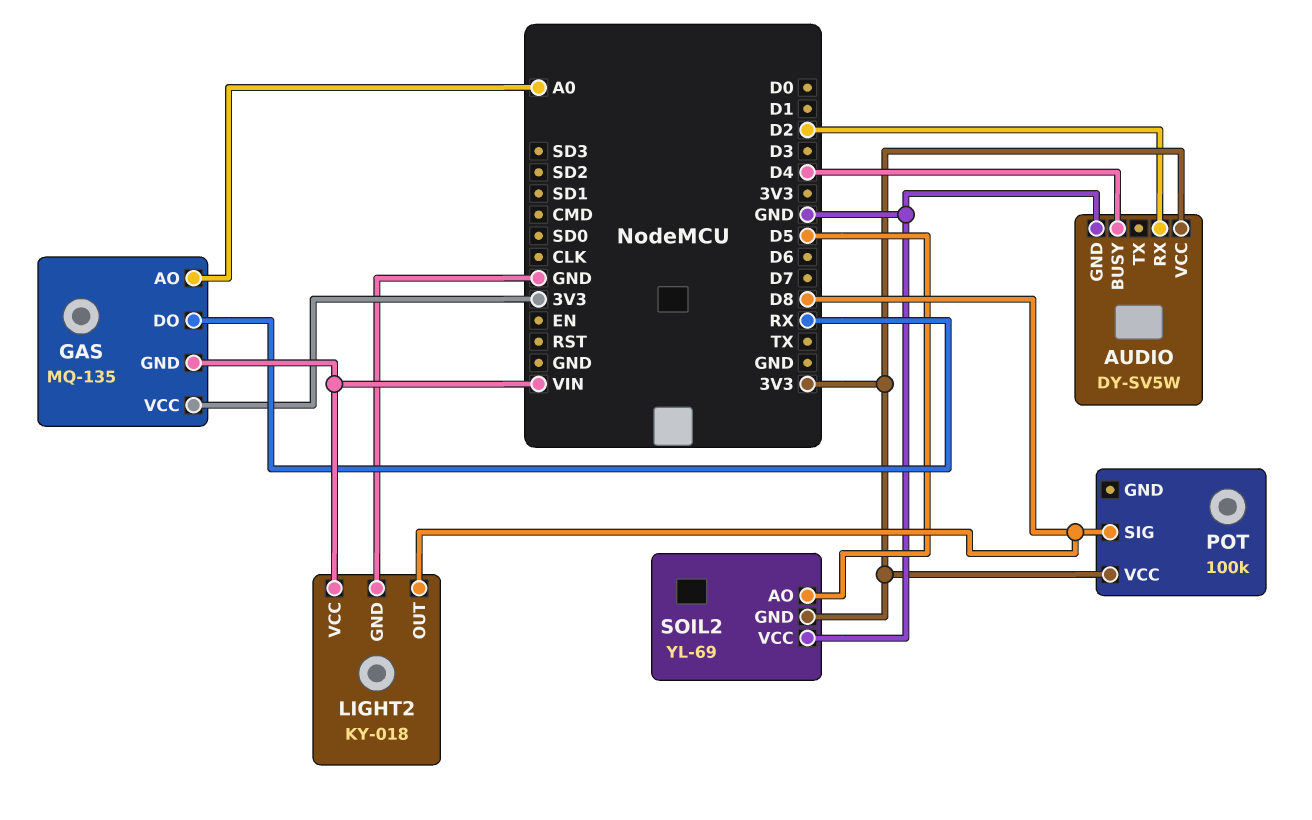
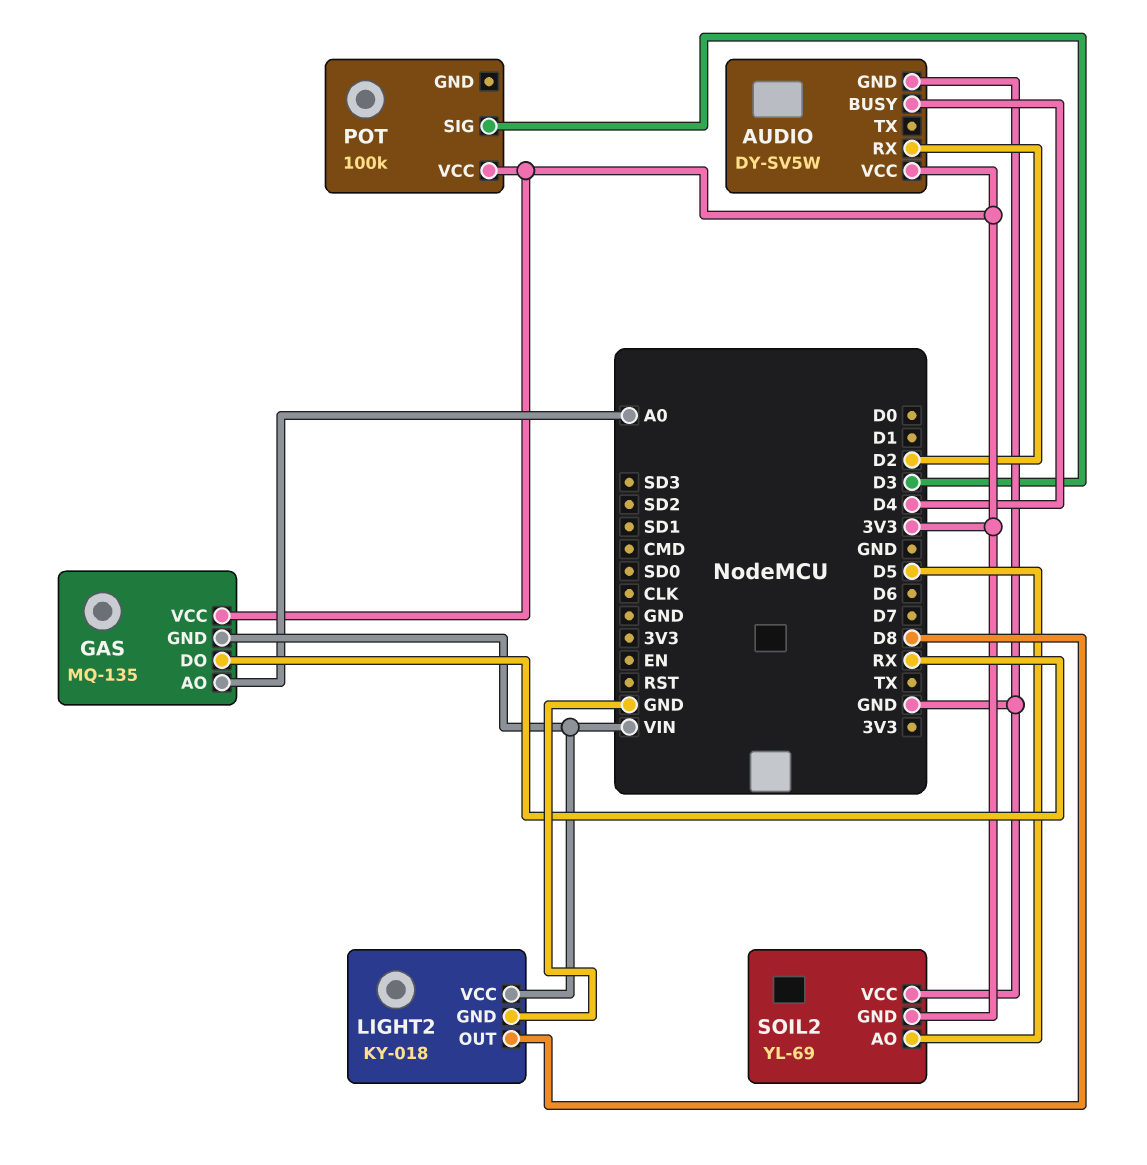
POT pin SIG: D8 -> D3

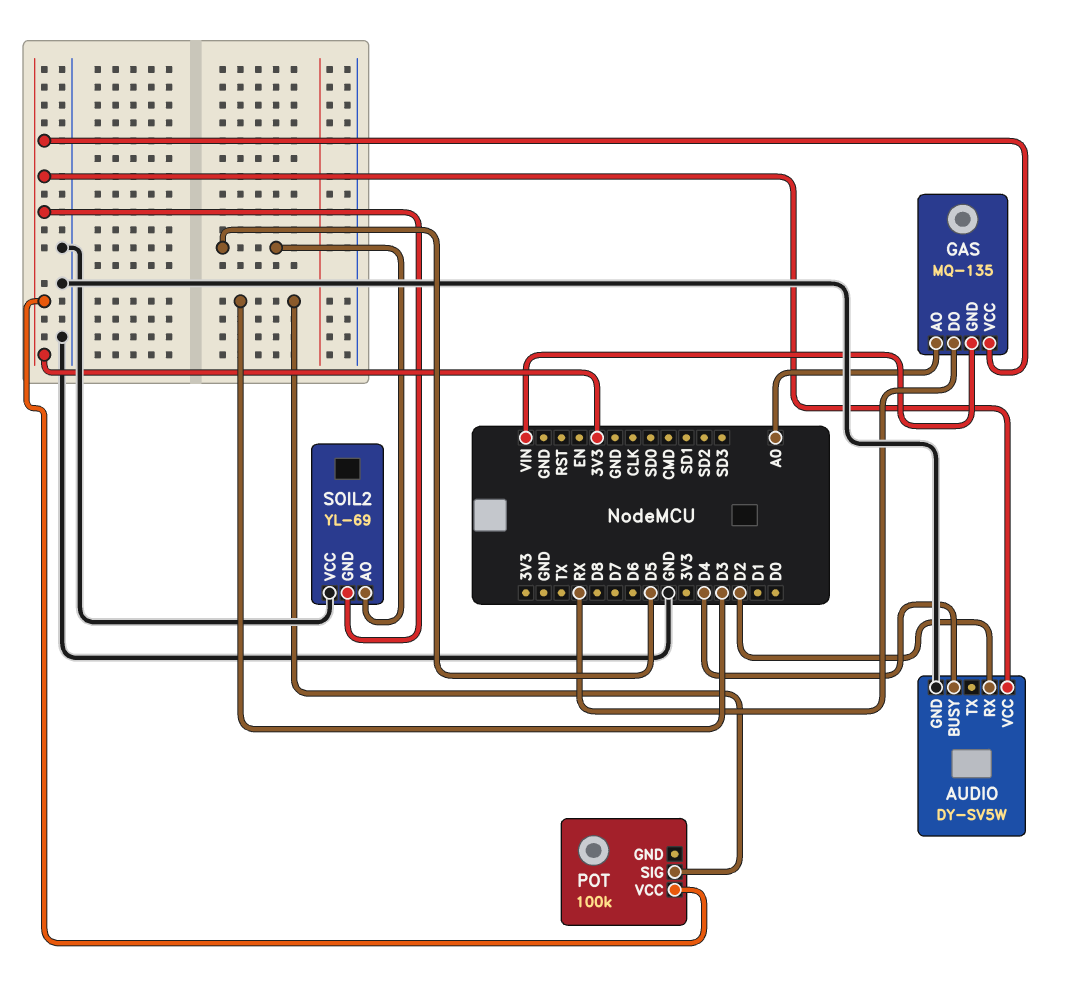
LIGHT2: KY-018 -> none
LIGHT2 pin GND: GND -> none
LIGHT2 pin OUT: D8 -> none
LIGHT2 pin VCC: VIN -> none

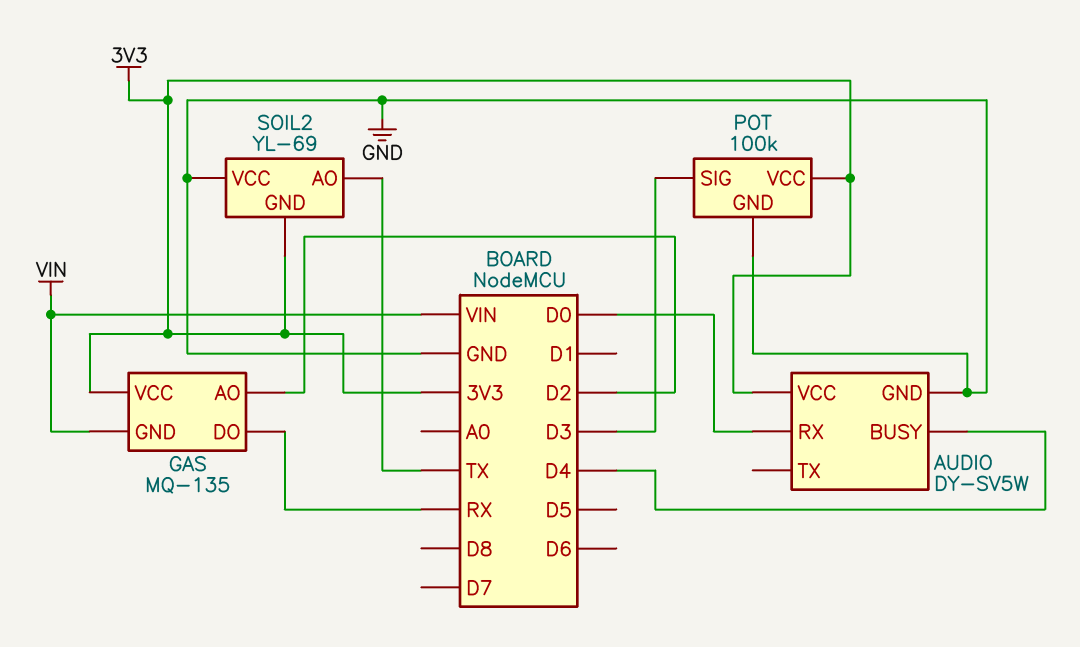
AUDIO pin RX: D2 -> D0
GAS pin AO: A0 -> D2
POT pin GND: none -> GND
SOIL2 pin AO: D5 -> TX

